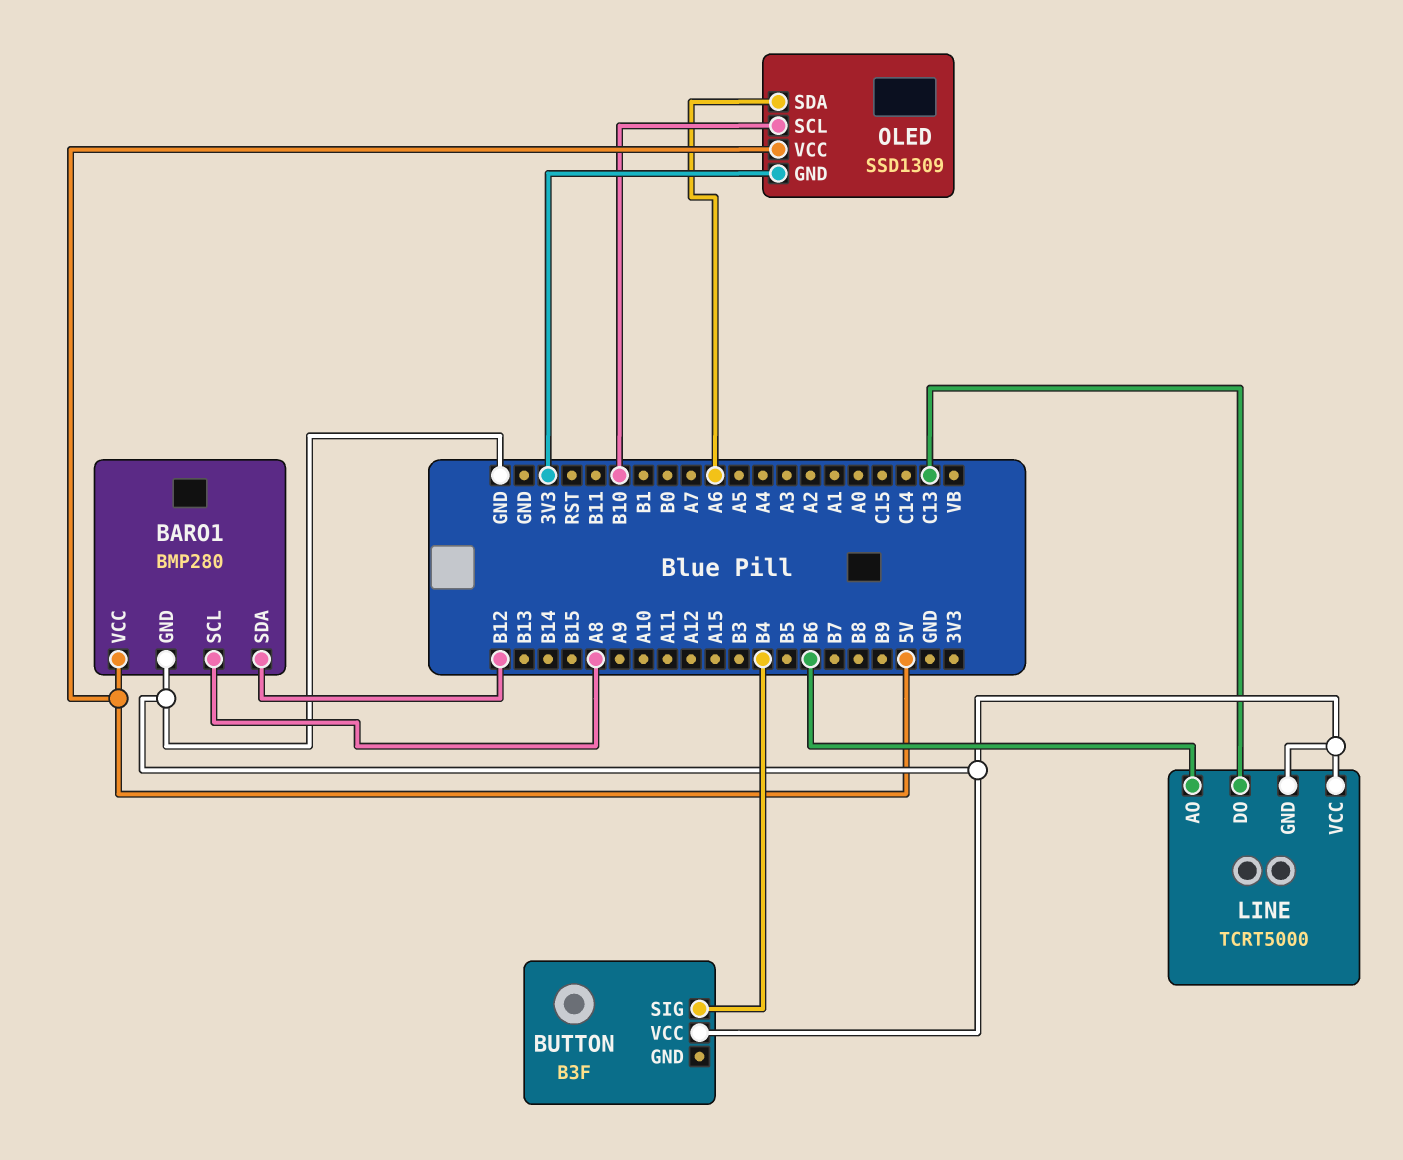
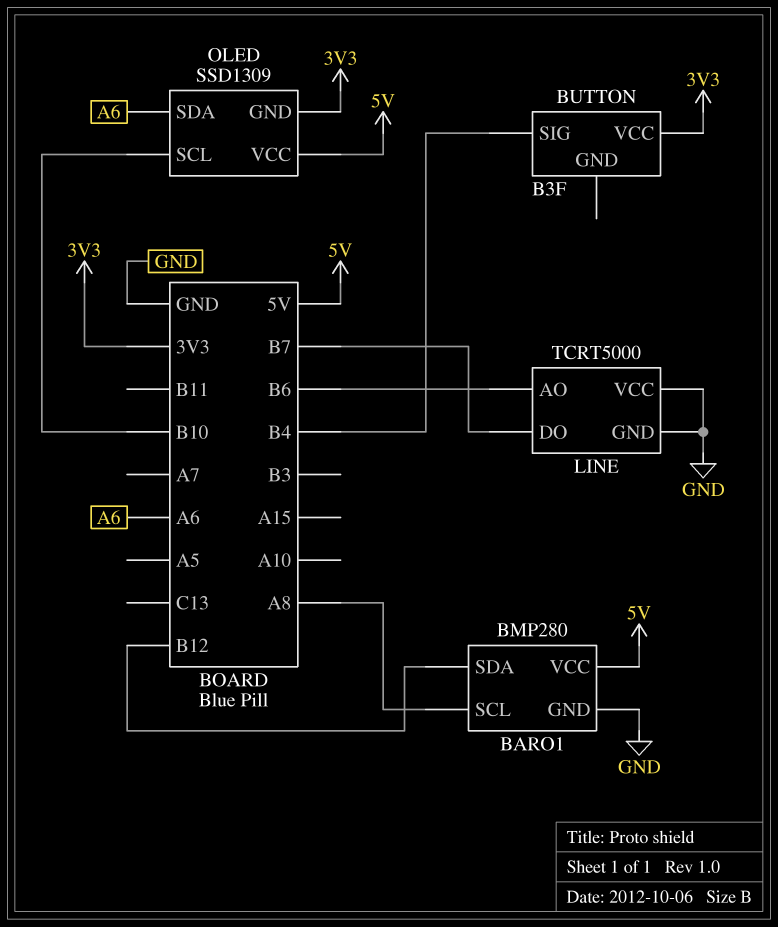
BUTTON pin VCC: GND -> 3V3
LINE pin DO: C13 -> B7

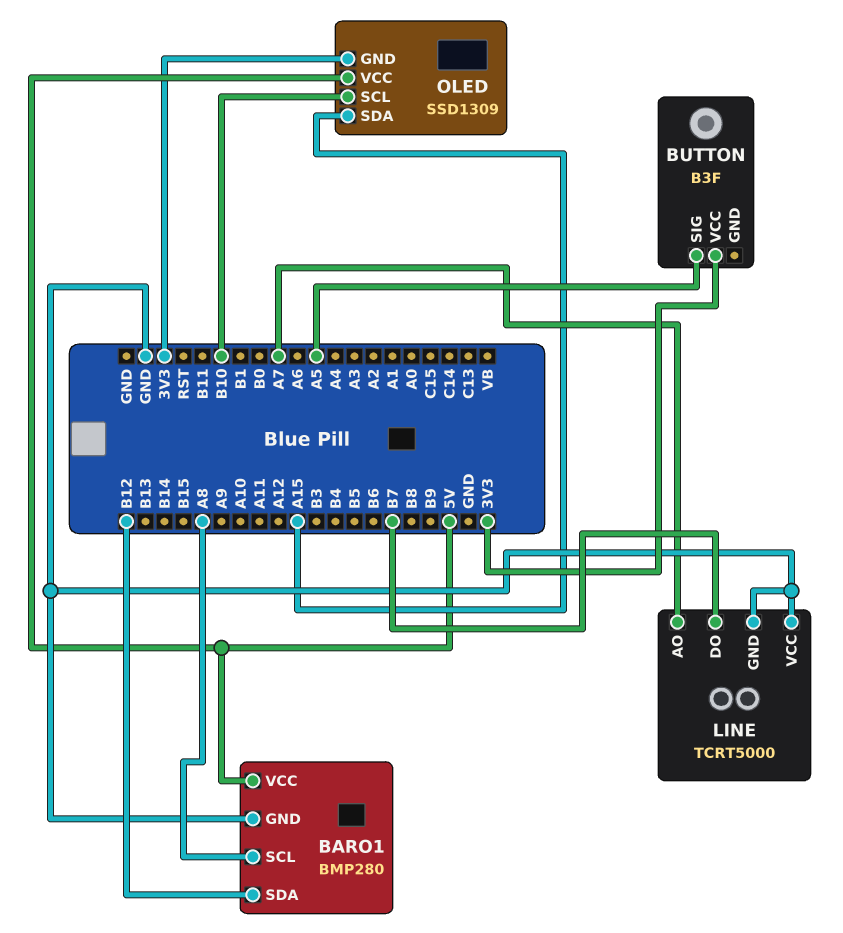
BUTTON pin SIG: B4 -> A5
LINE pin AO: B6 -> A7
OLED pin SDA: A6 -> A15

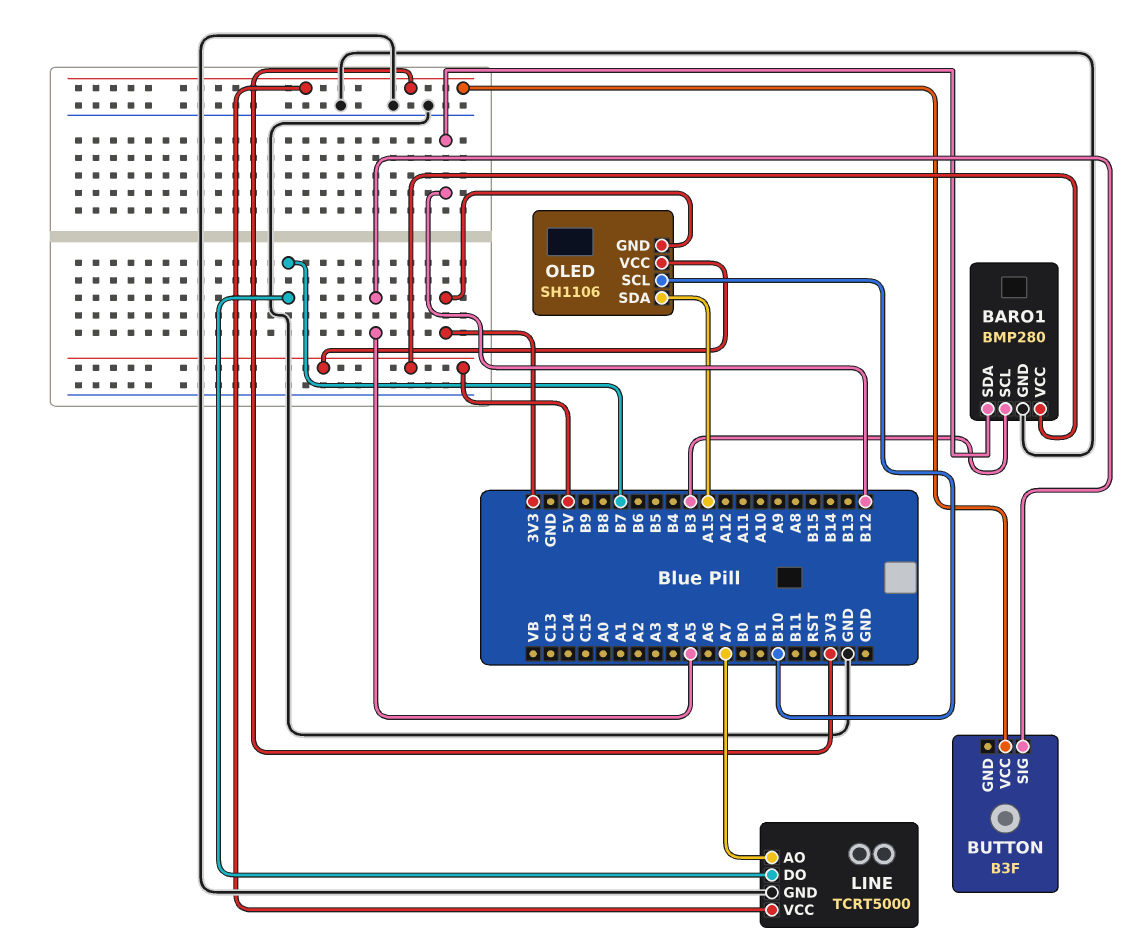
BARO1 pin SCL: A8 -> B3
LINE pin VCC: GND -> 3V3
OLED: SSD1309 -> SH1106

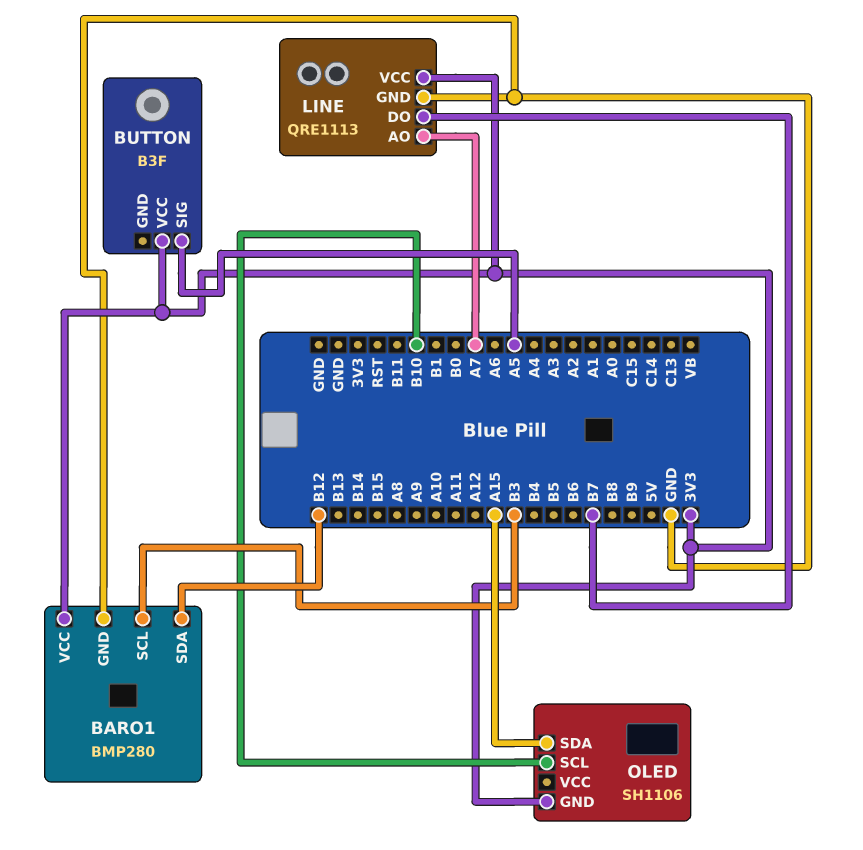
BARO1 pin VCC: 5V -> 3V3
LINE: TCRT5000 -> QRE1113
OLED pin VCC: 5V -> none

